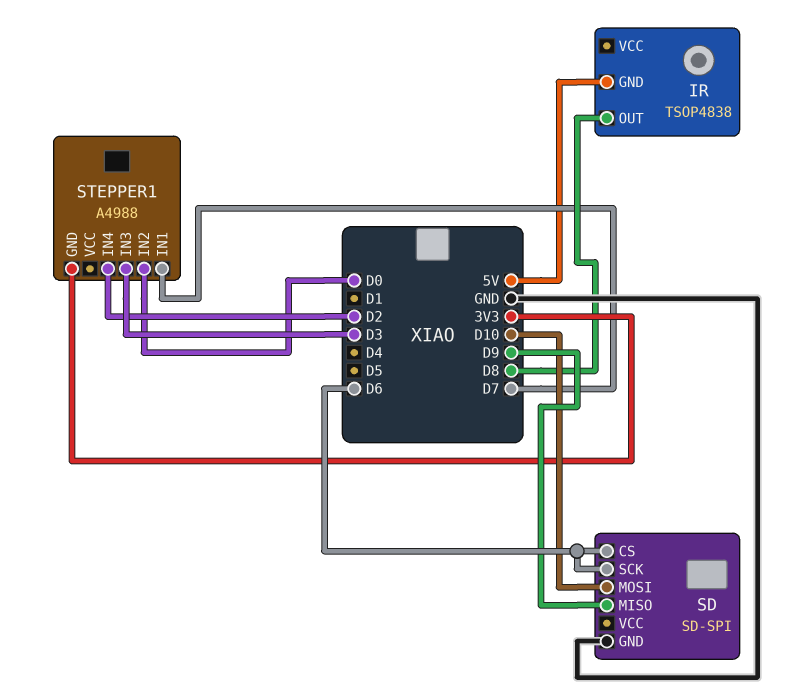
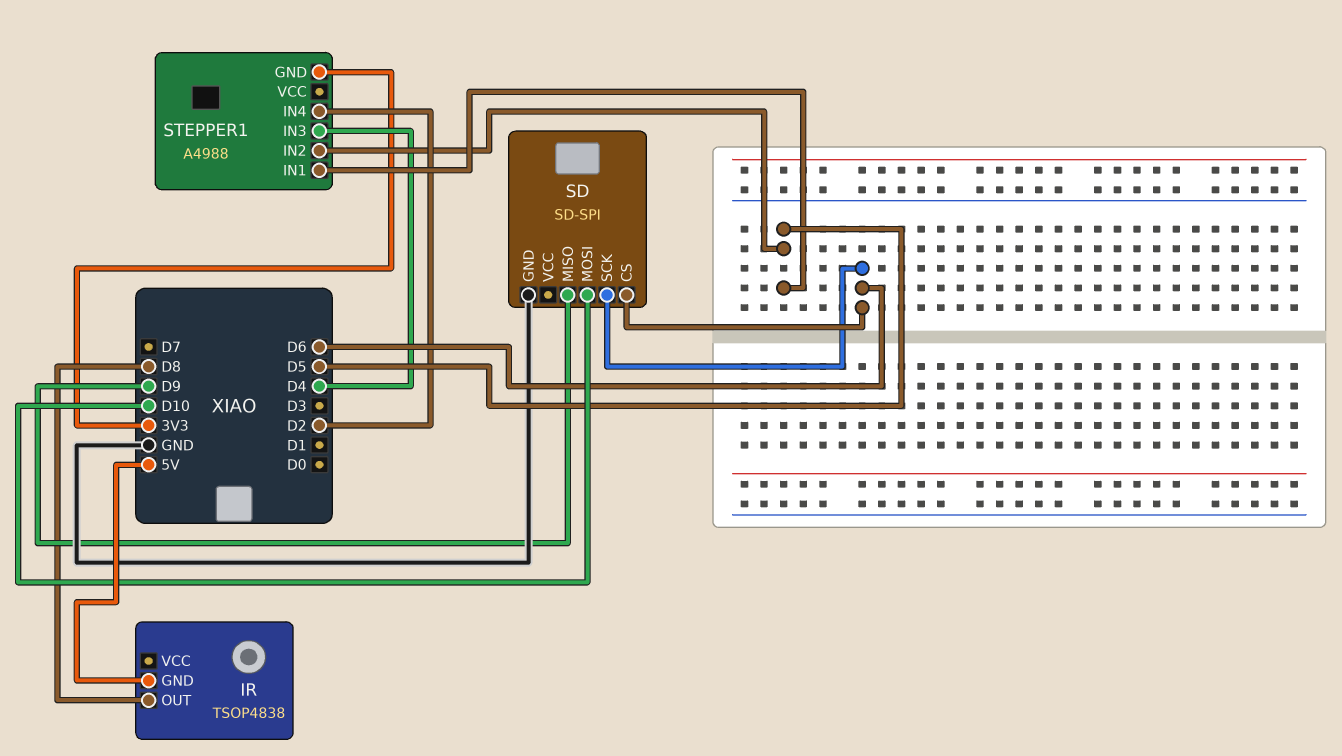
STEPPER1 pin IN1: D7 -> D5
STEPPER1 pin IN2: D0 -> D5
STEPPER1 pin IN3: D3 -> D4

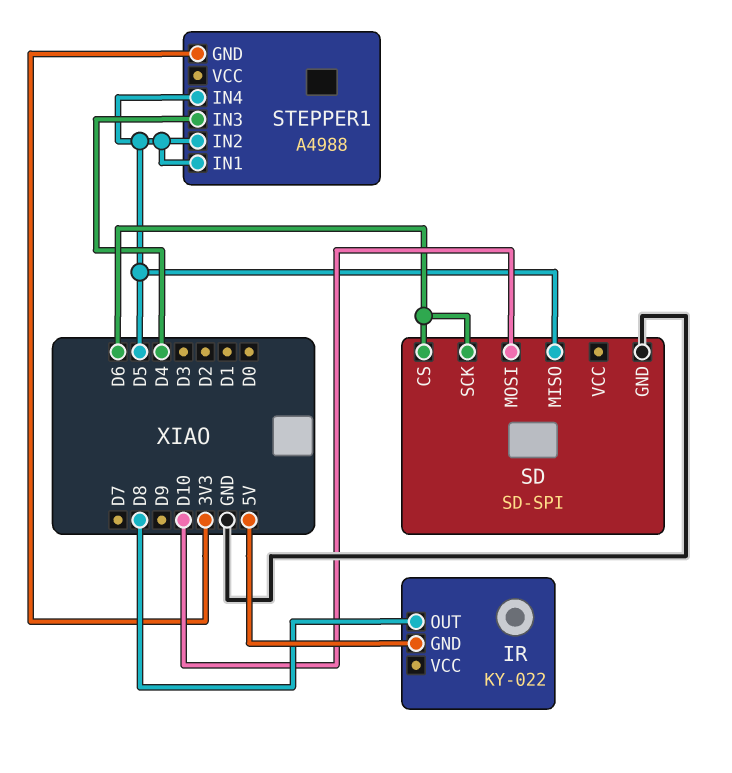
IR: TSOP4838 -> KY-022
SD pin MISO: D9 -> D5
STEPPER1 pin IN4: D2 -> D5

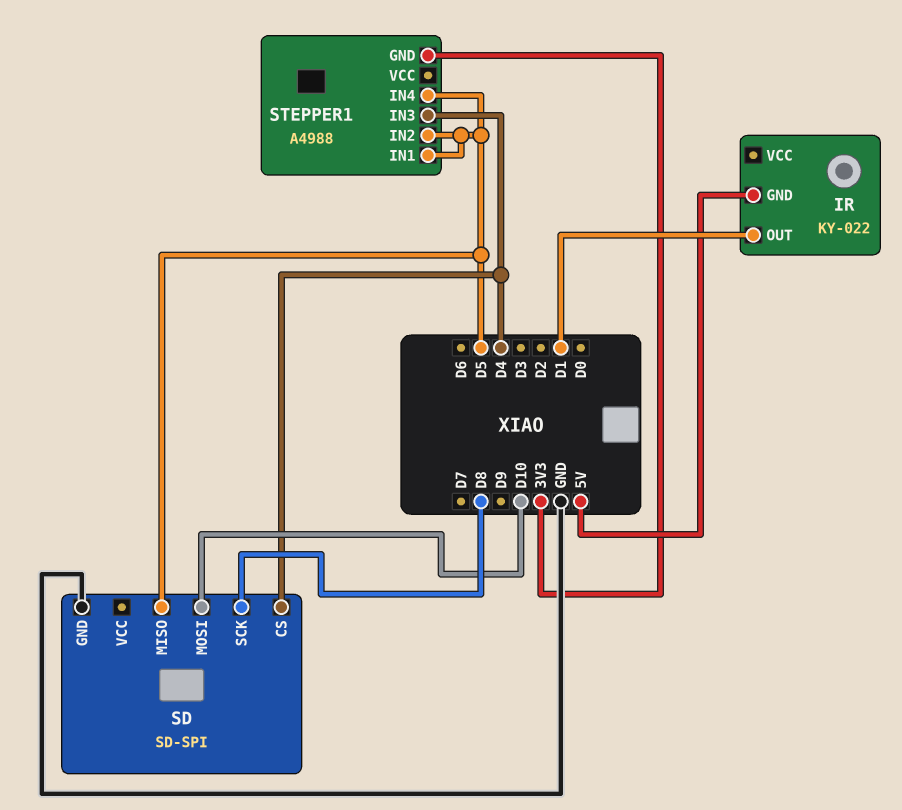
IR pin OUT: D8 -> D1
SD pin CS: D6 -> D4
SD pin SCK: D6 -> D8

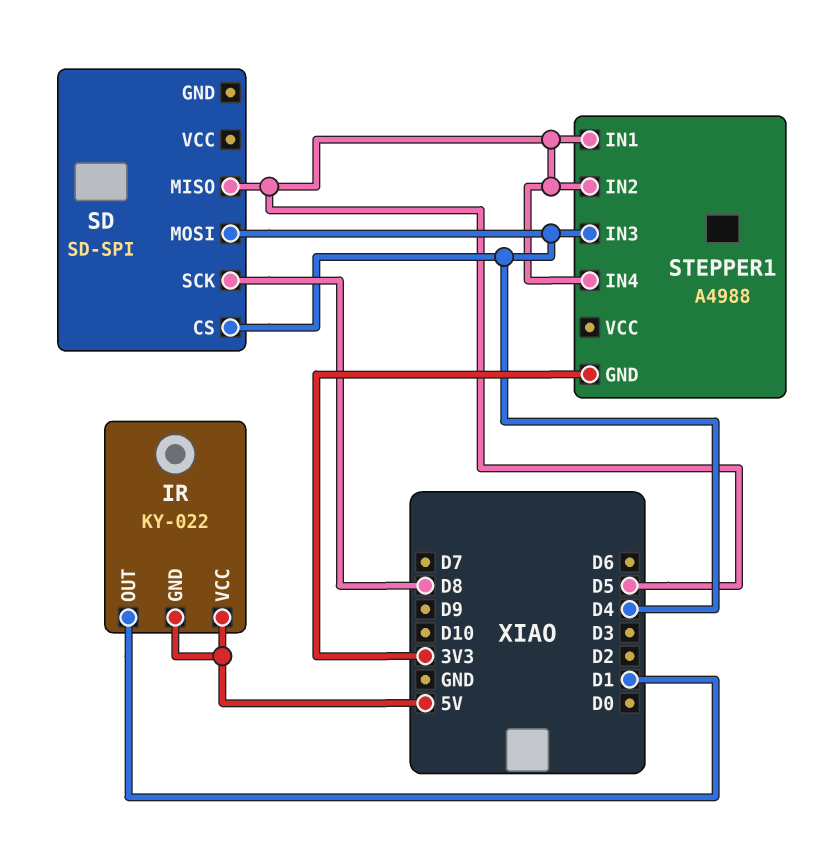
IR pin VCC: none -> 5V
SD pin GND: GND -> none
SD pin MOSI: D10 -> D4

